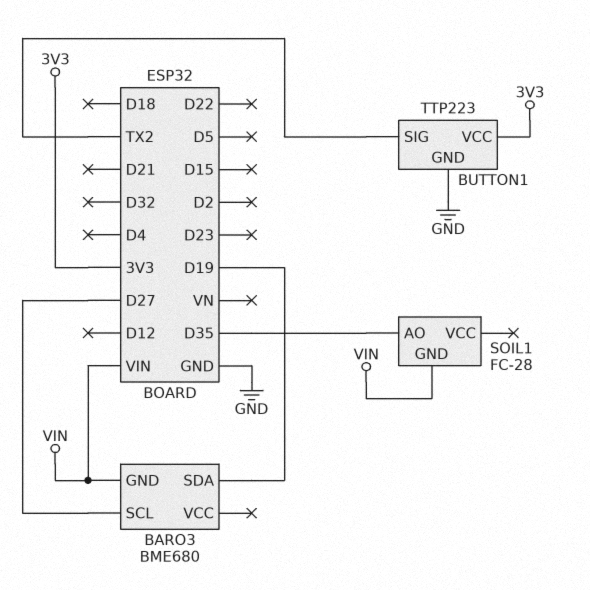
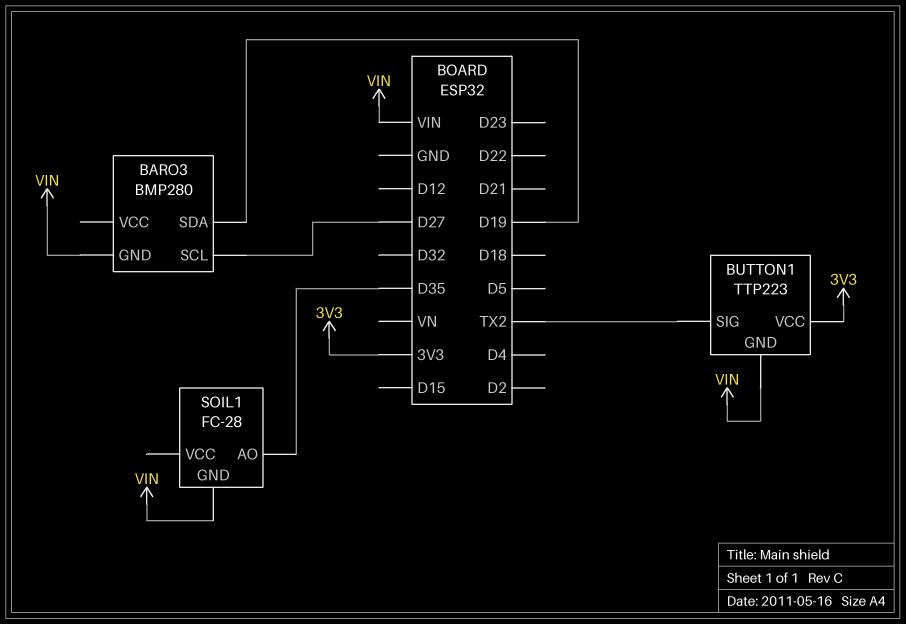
BARO3: BME680 -> BMP280
BUTTON1 pin GND: GND -> VIN

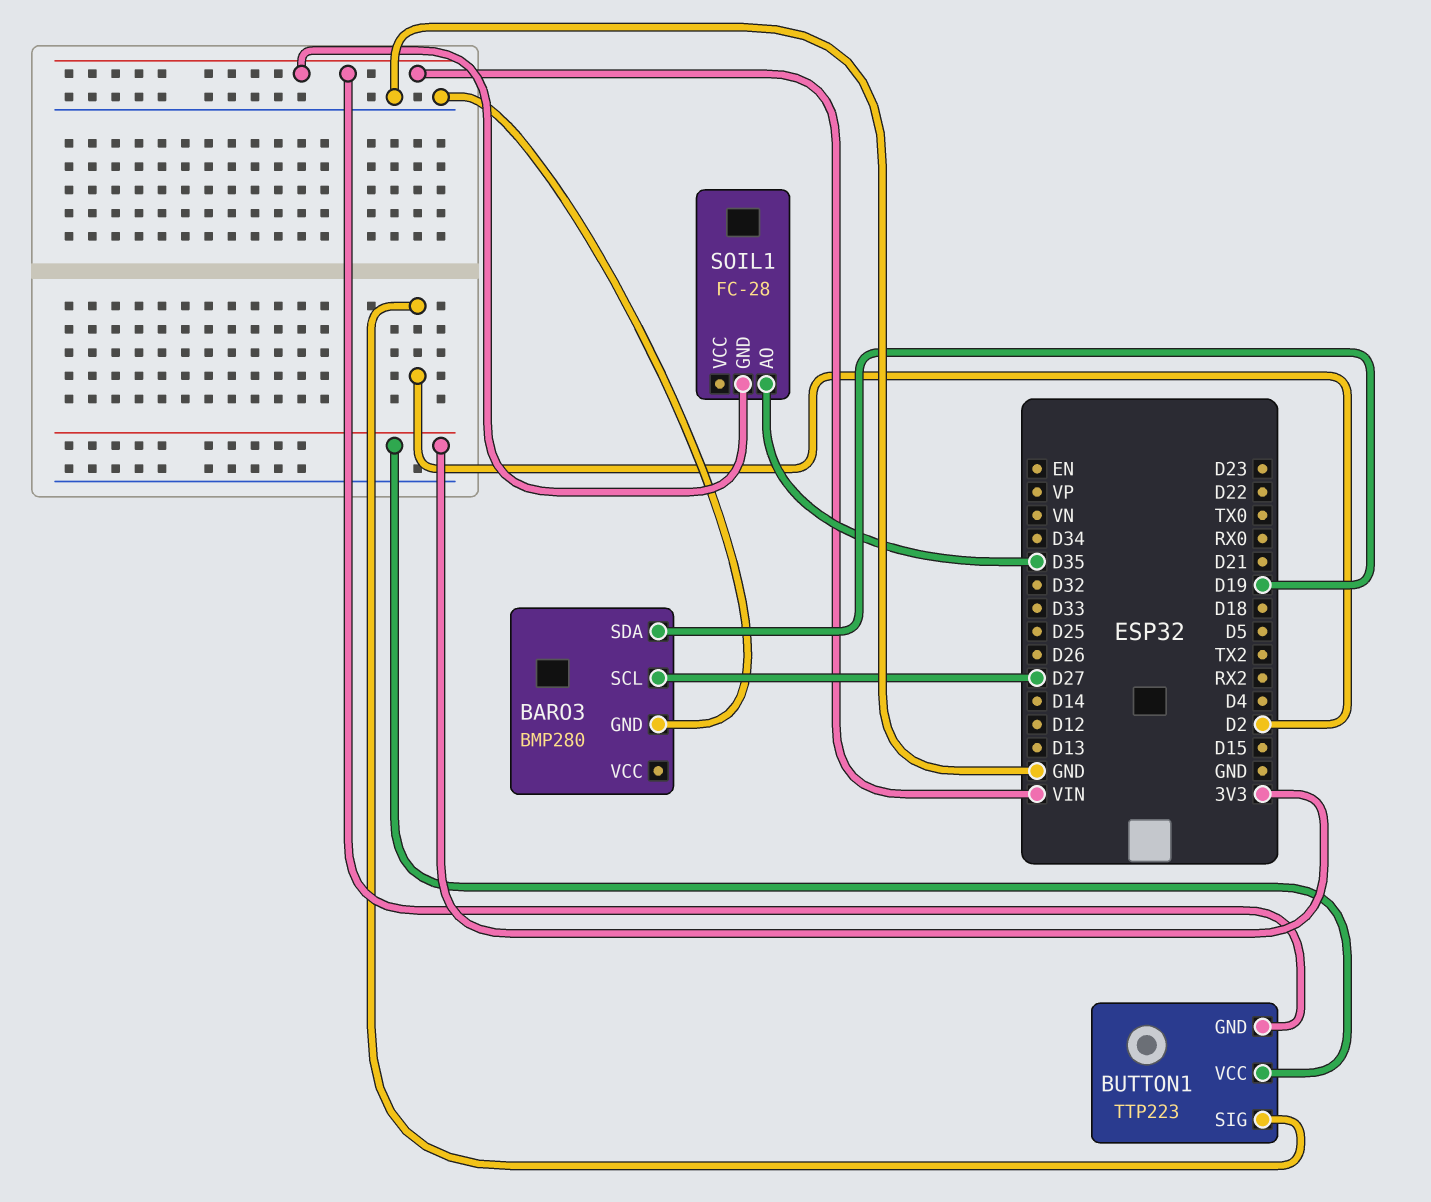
BARO3 pin GND: VIN -> GND
BUTTON1 pin SIG: TX2 -> D2

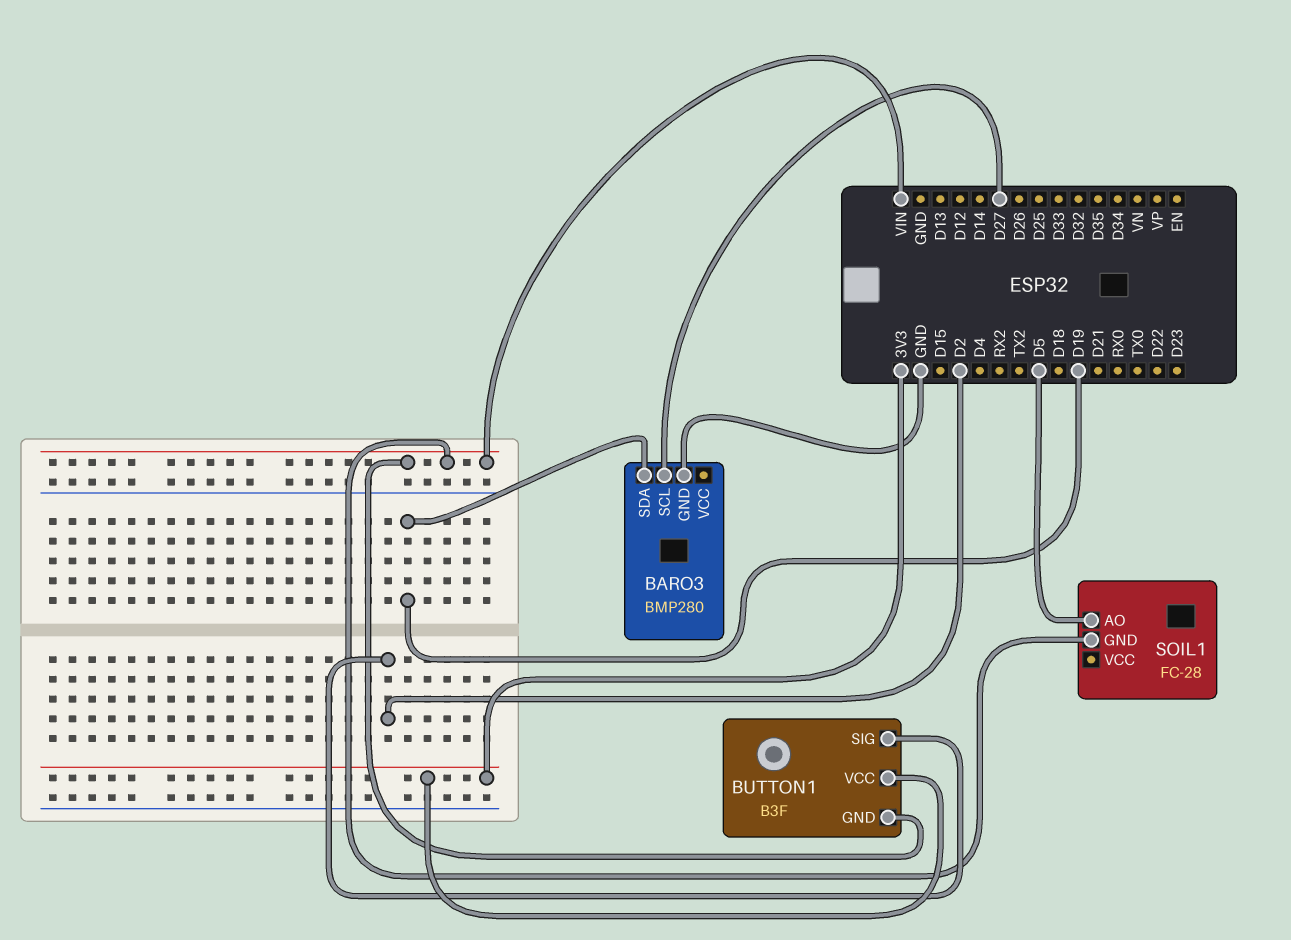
BUTTON1: TTP223 -> B3F
SOIL1 pin AO: D35 -> D5

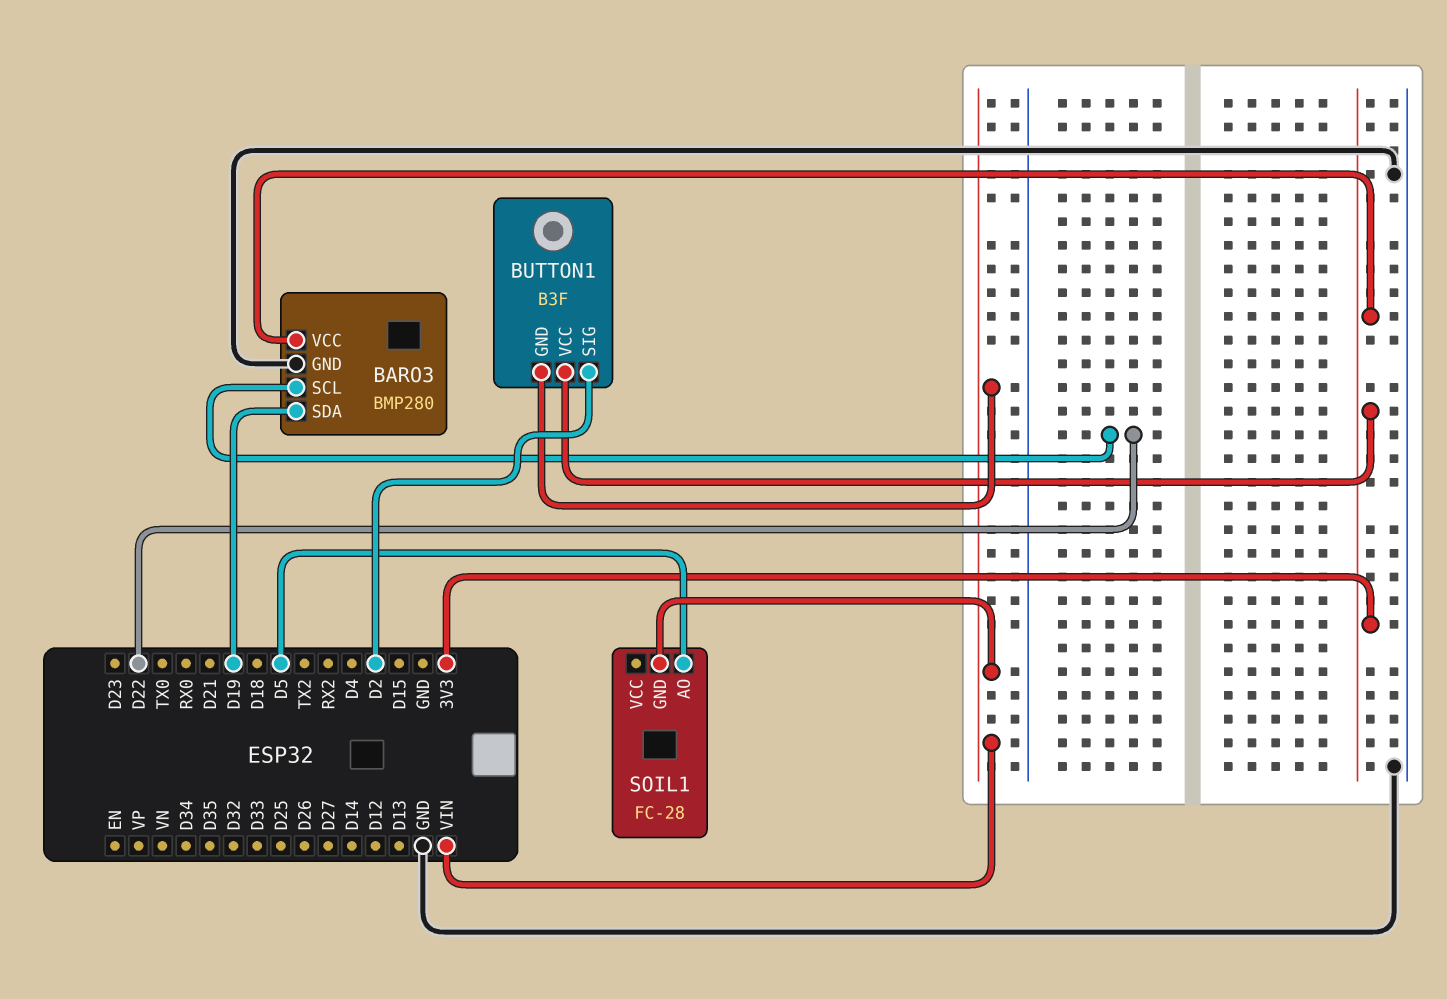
BARO3 pin SCL: D27 -> D22
BARO3 pin VCC: none -> 3V3

